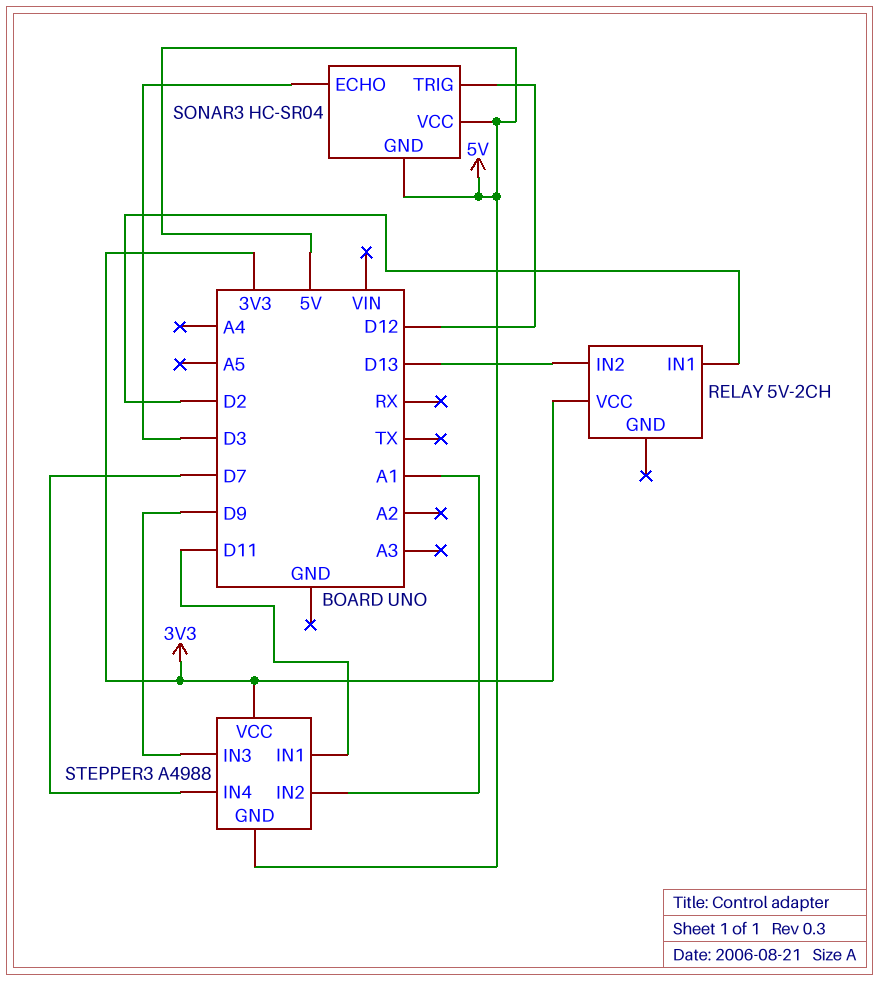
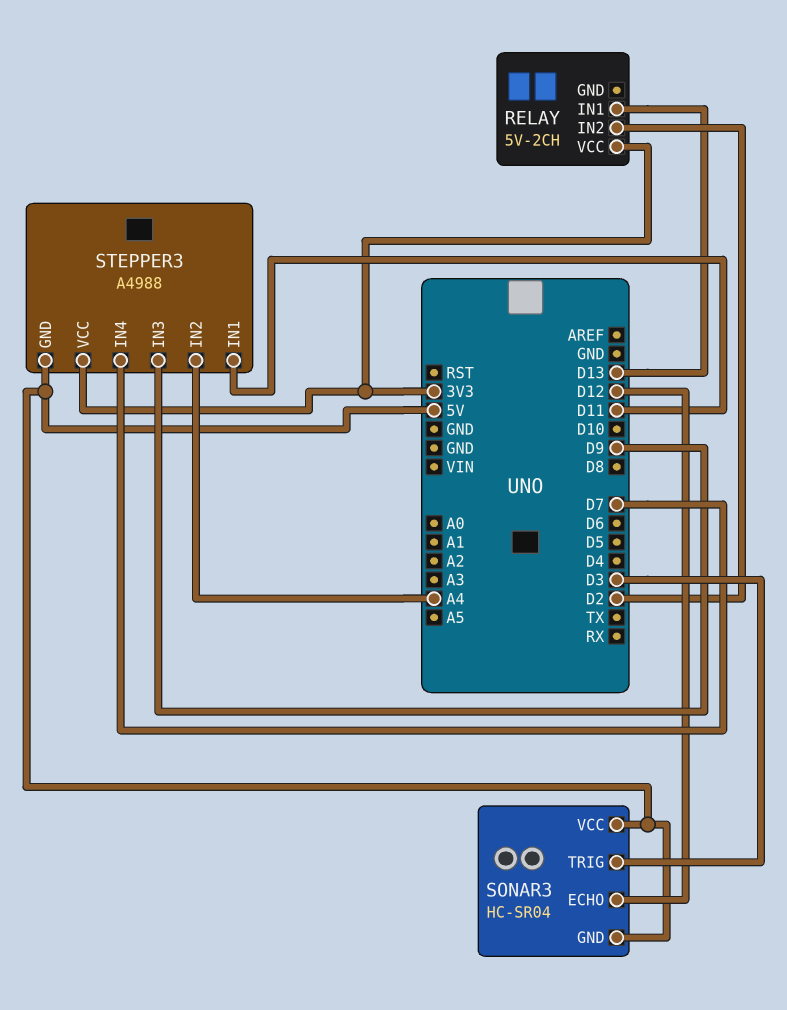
RELAY pin IN1: D2 -> D13
RELAY pin IN2: D13 -> D2
SONAR3 pin ECHO: D3 -> D12
SONAR3 pin TRIG: D12 -> D3
STEPPER3 pin IN2: A1 -> A4

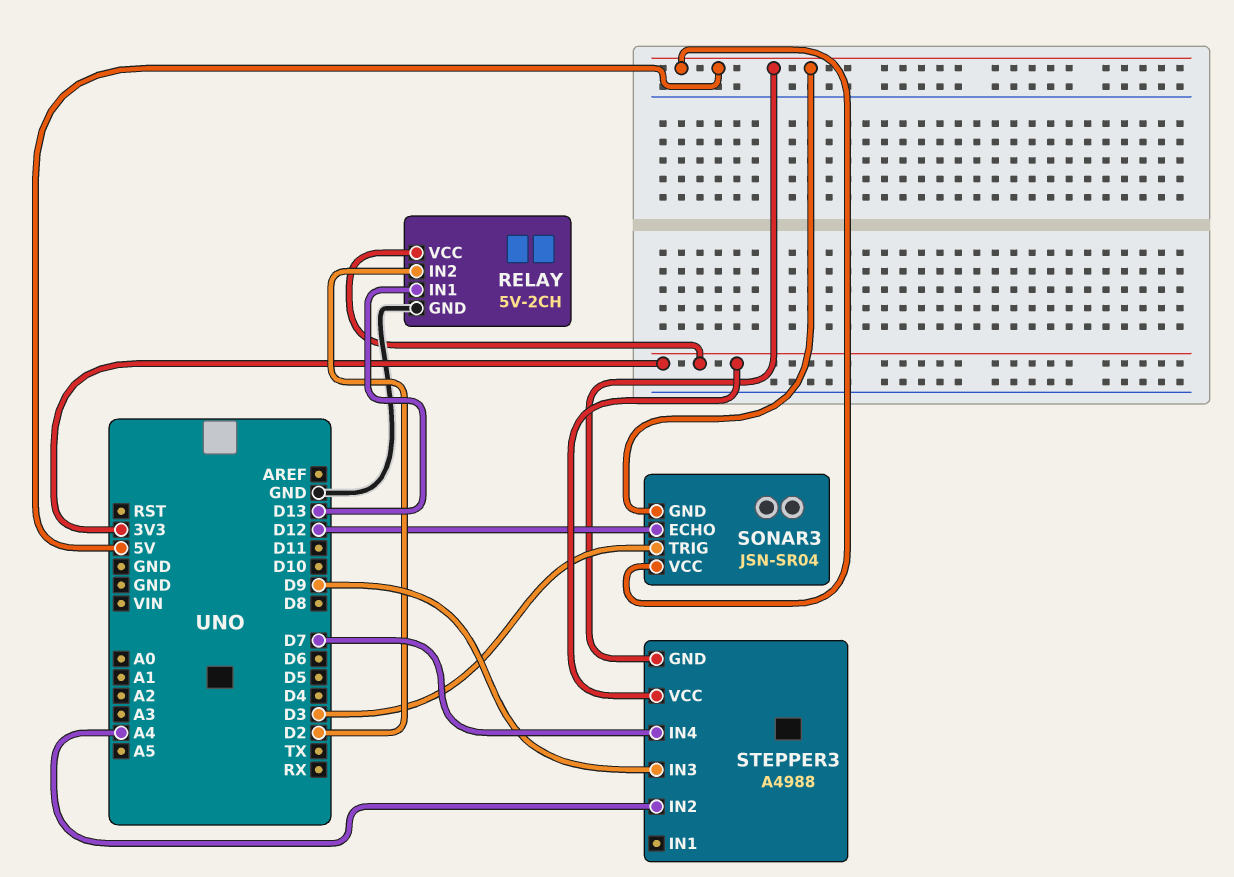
RELAY pin GND: none -> GND
SONAR3: HC-SR04 -> JSN-SR04
STEPPER3 pin IN1: D11 -> none

